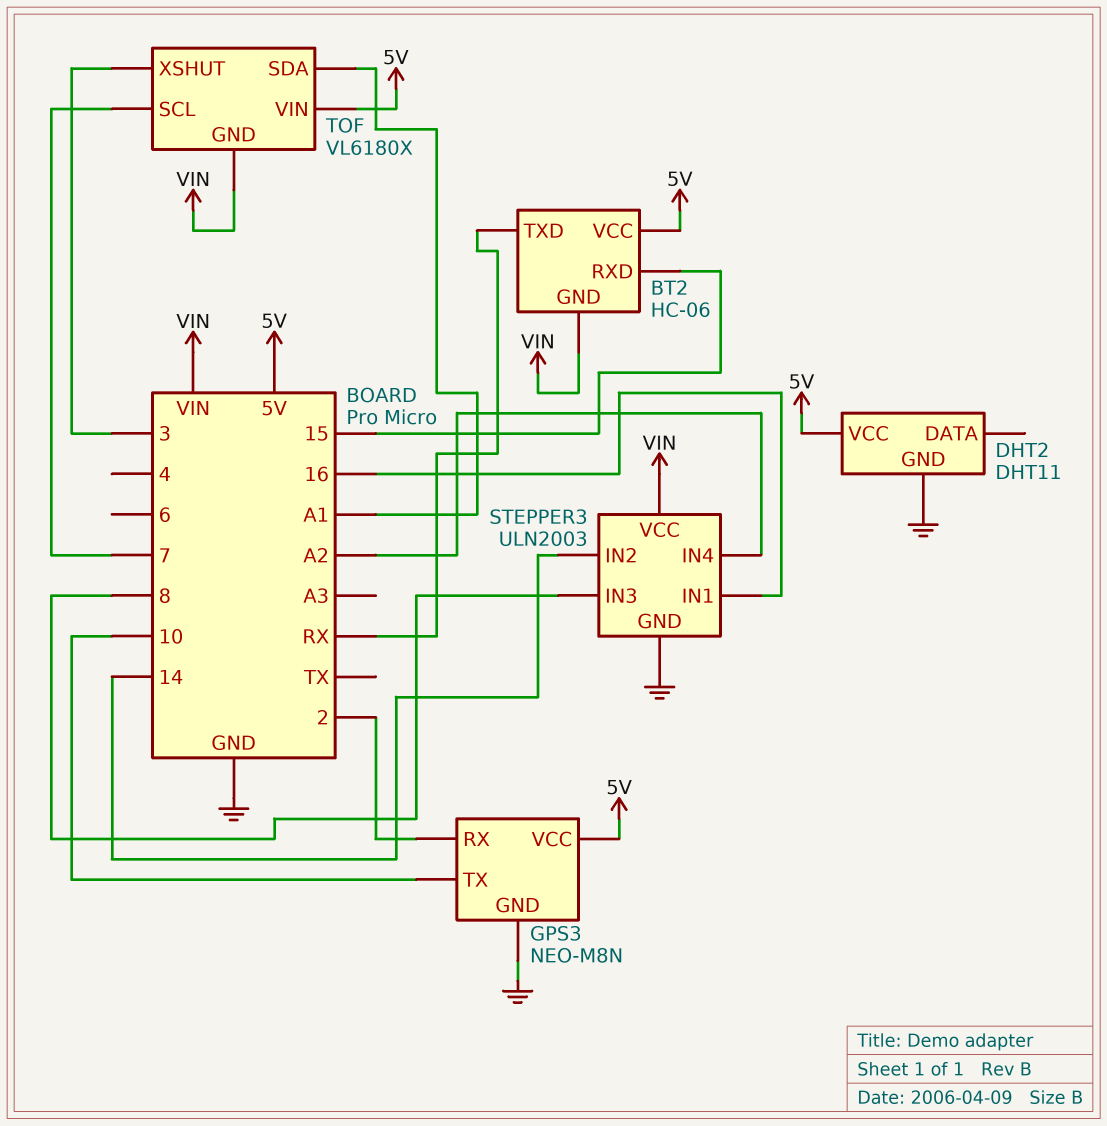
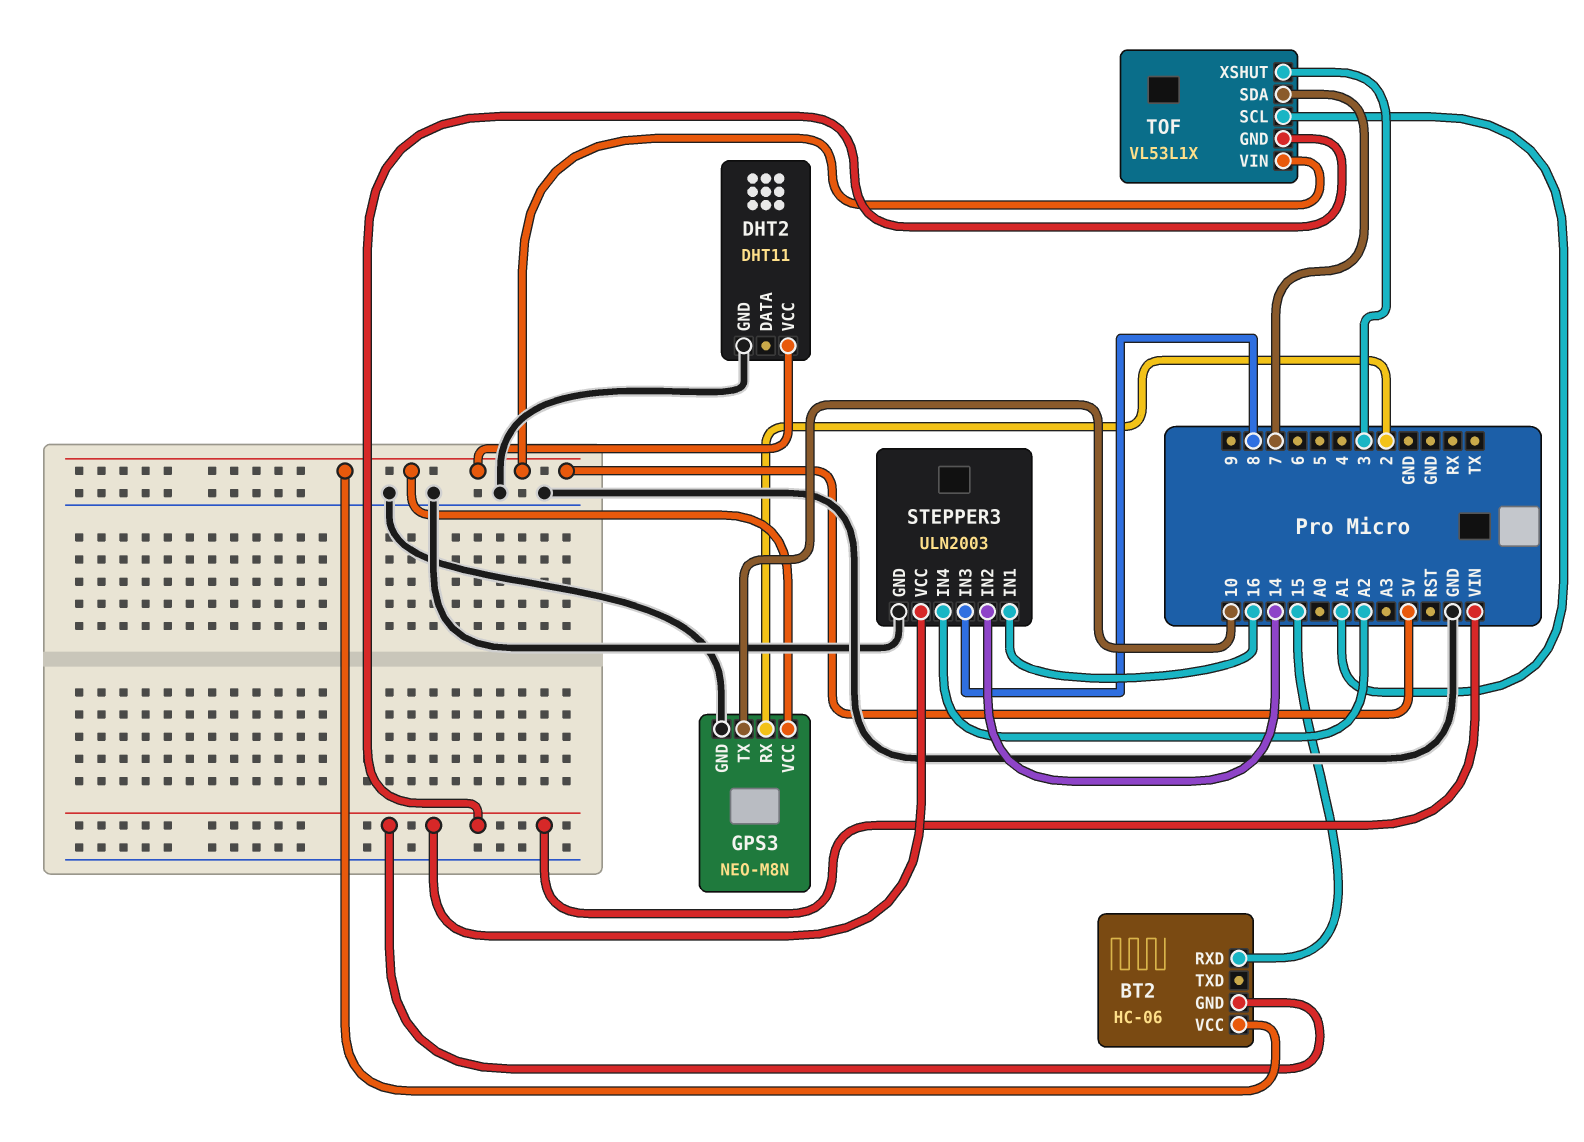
BT2 pin TXD: RX -> none
TOF: VL6180X -> VL53L1X
TOF pin SCL: 7 -> A1
TOF pin SDA: A1 -> 7

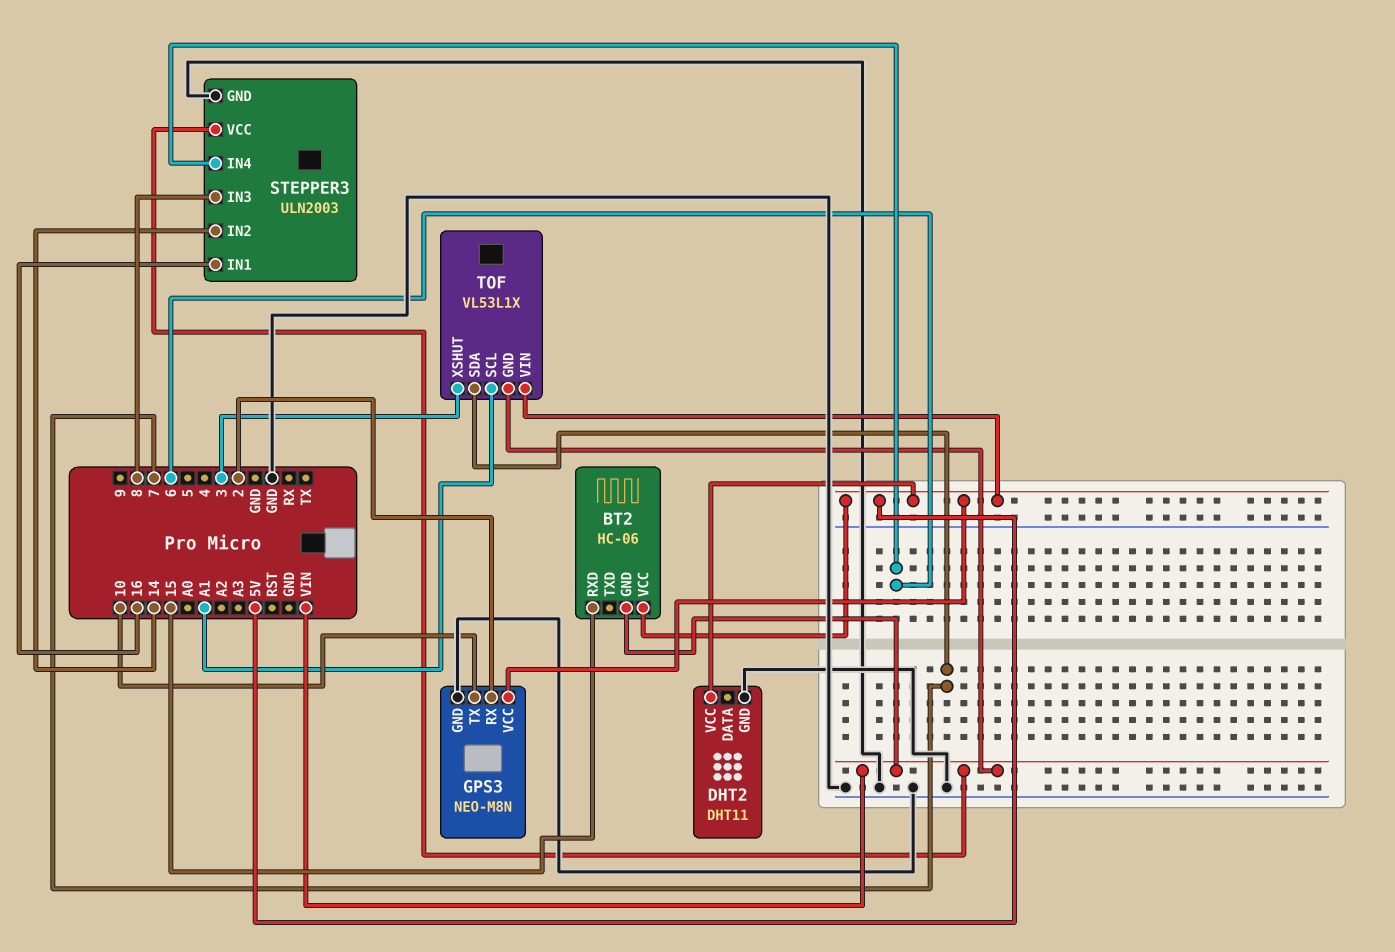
STEPPER3 pin IN4: A2 -> 6

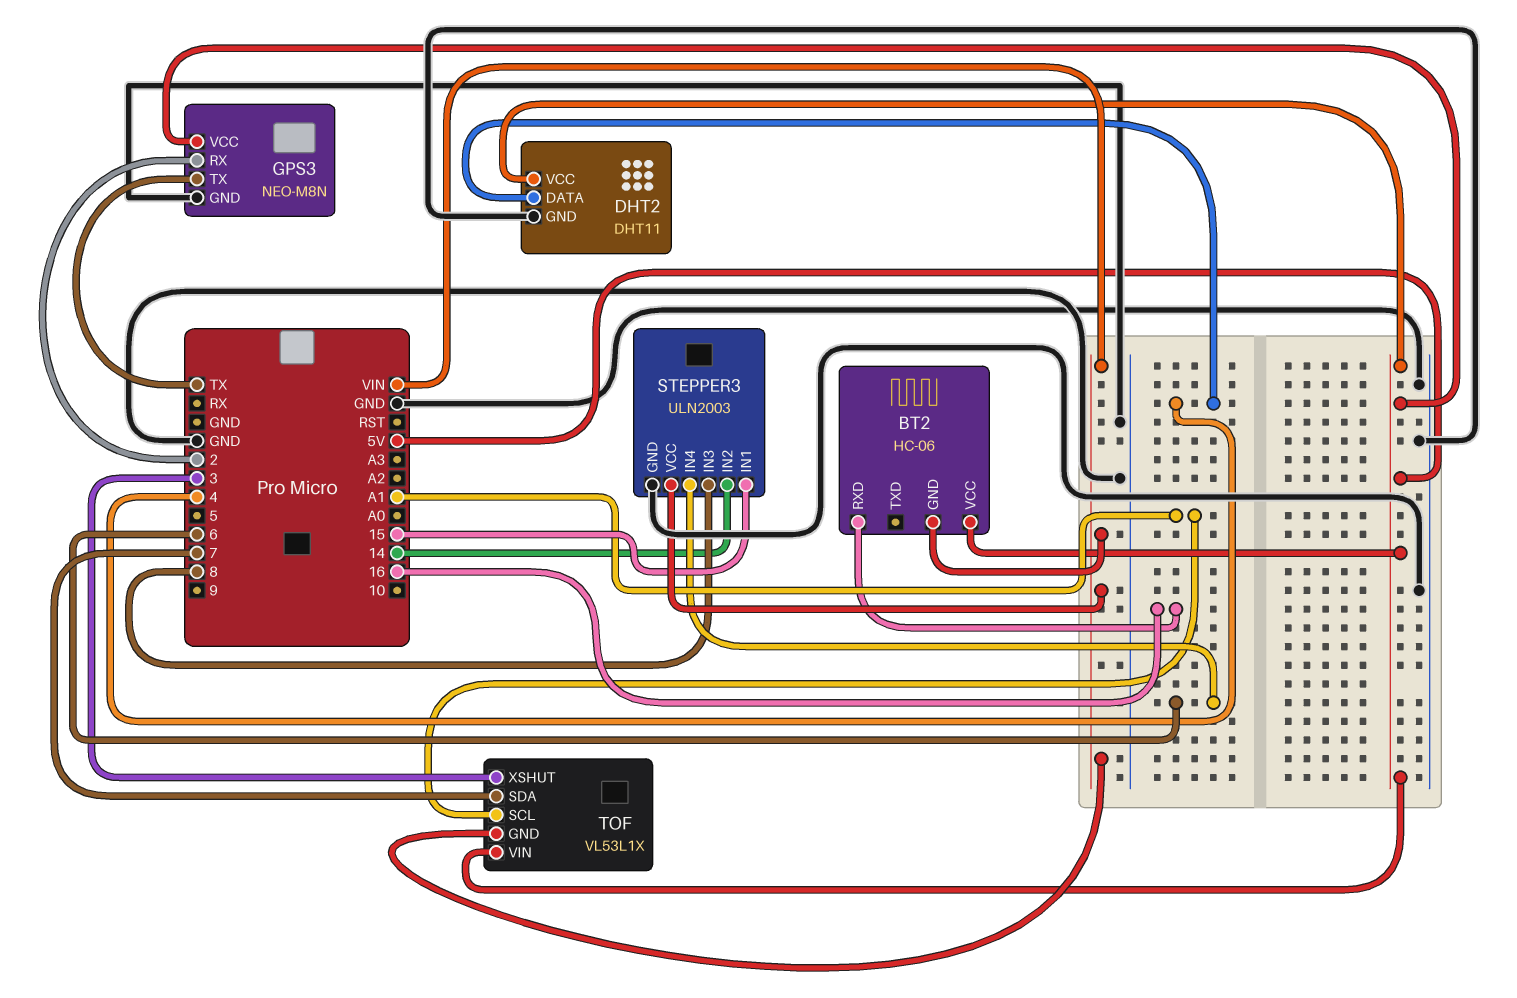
BT2 pin RXD: 15 -> 16
DHT2 pin DATA: none -> 4
GPS3 pin TX: 10 -> TX
STEPPER3 pin IN1: 16 -> 15

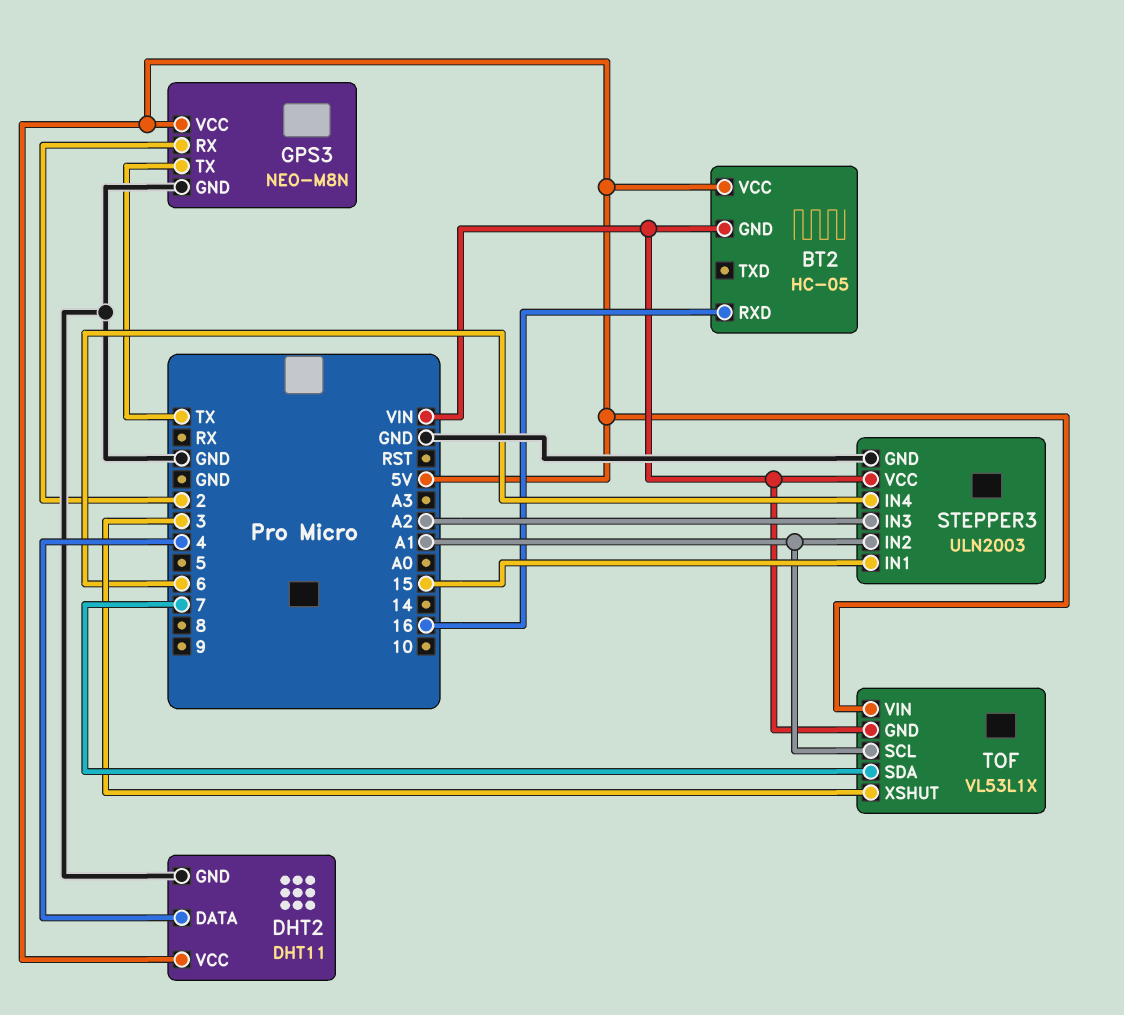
BT2: HC-06 -> HC-05
STEPPER3 pin IN2: 14 -> A1
STEPPER3 pin IN3: 8 -> A2

